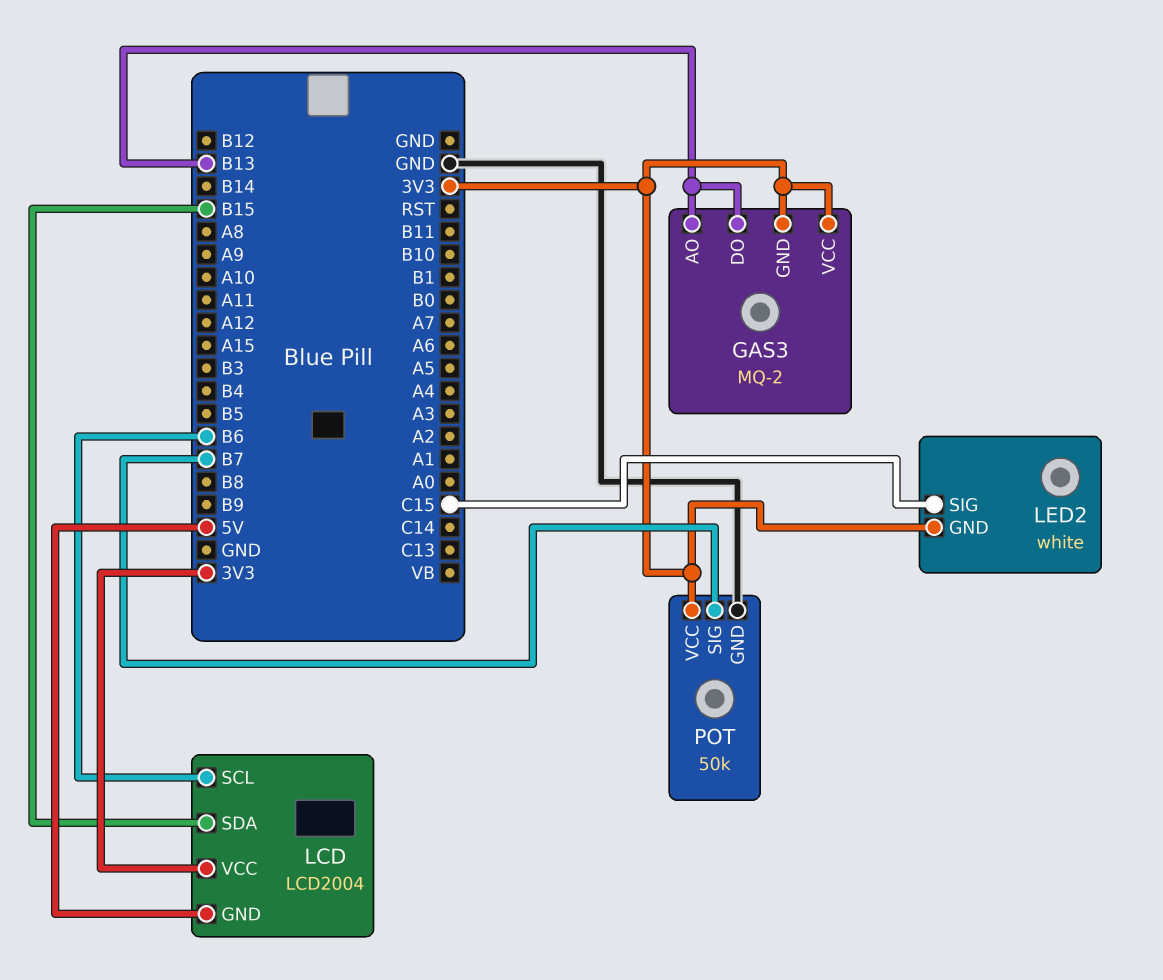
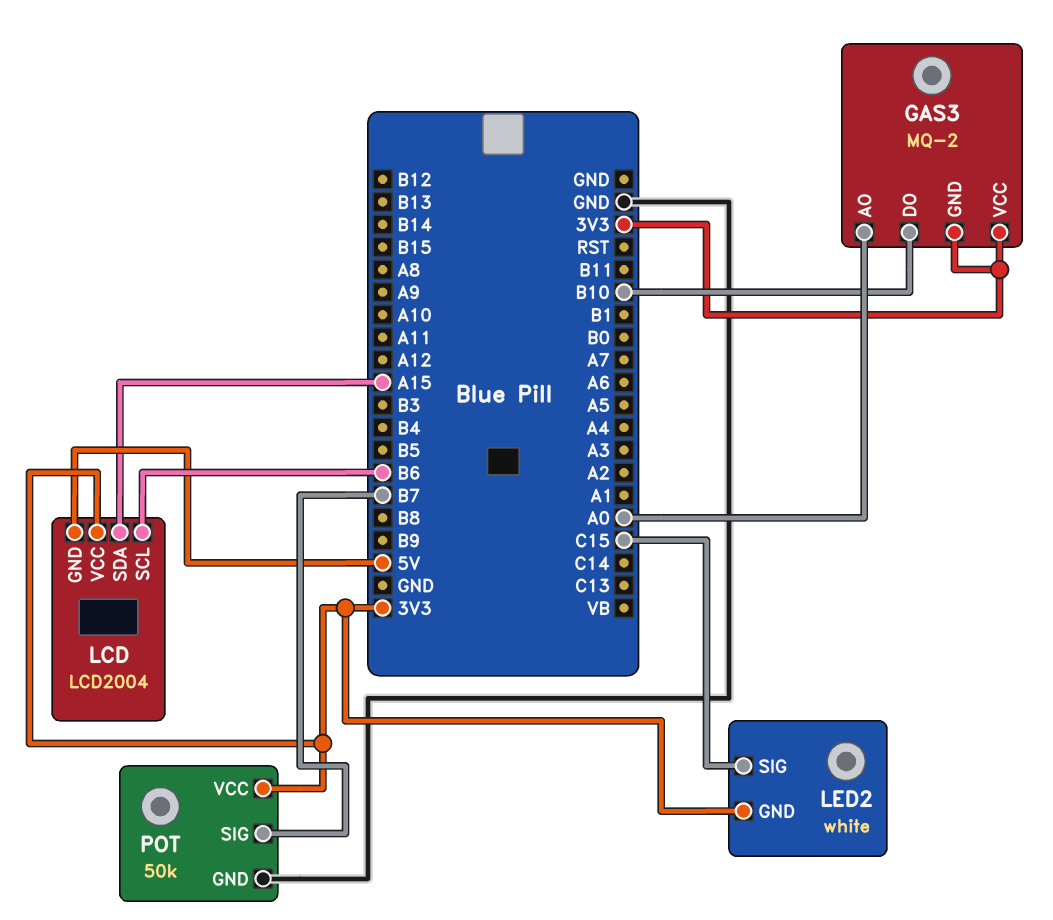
GAS3 pin AO: B13 -> A0
GAS3 pin DO: B13 -> B10
LCD pin SDA: B15 -> A15

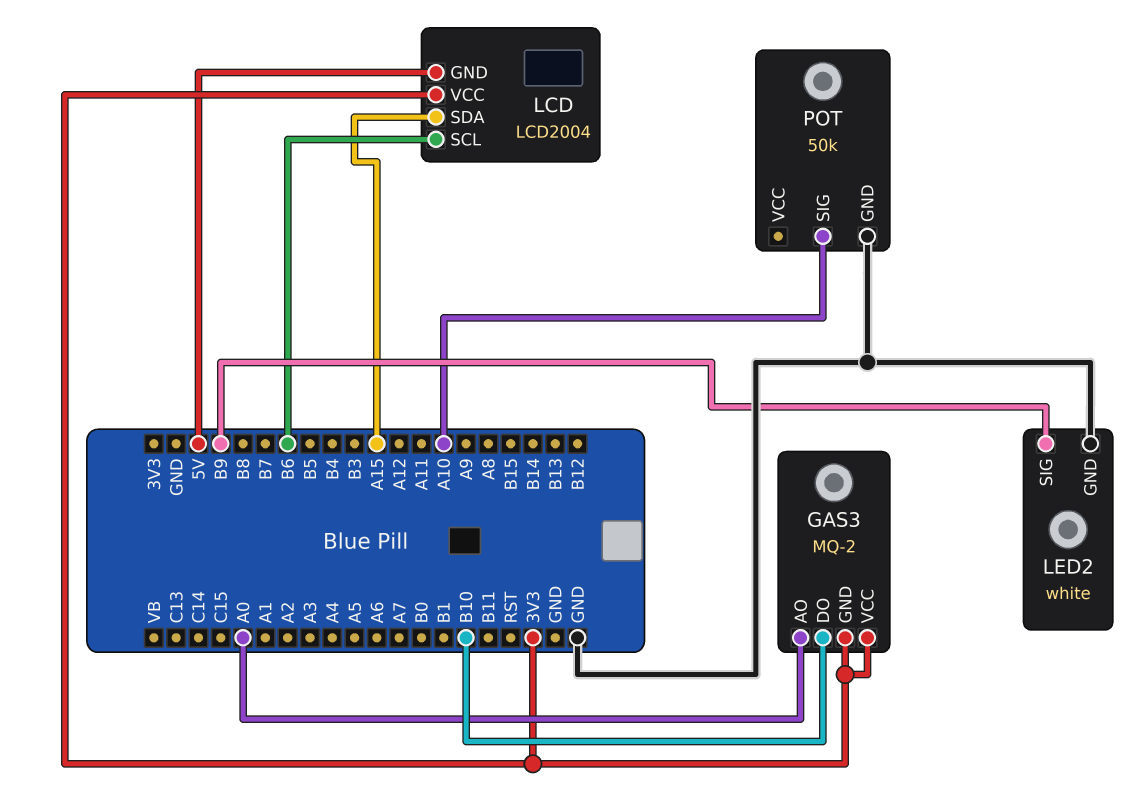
LED2 pin GND: 3V3 -> GND
LED2 pin SIG: C15 -> B9
POT pin SIG: B7 -> A10
POT pin VCC: 3V3 -> none

